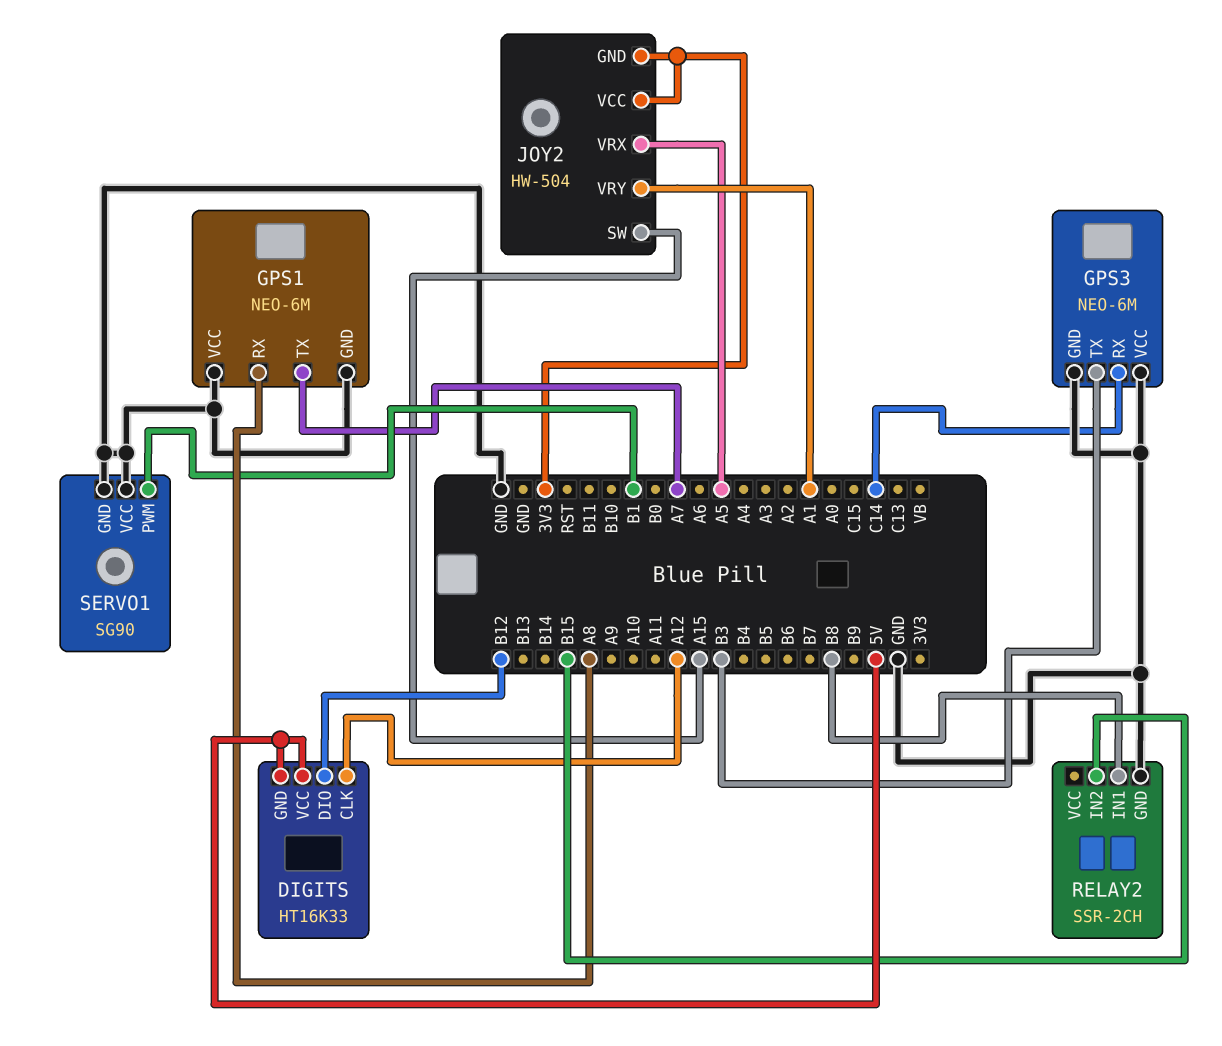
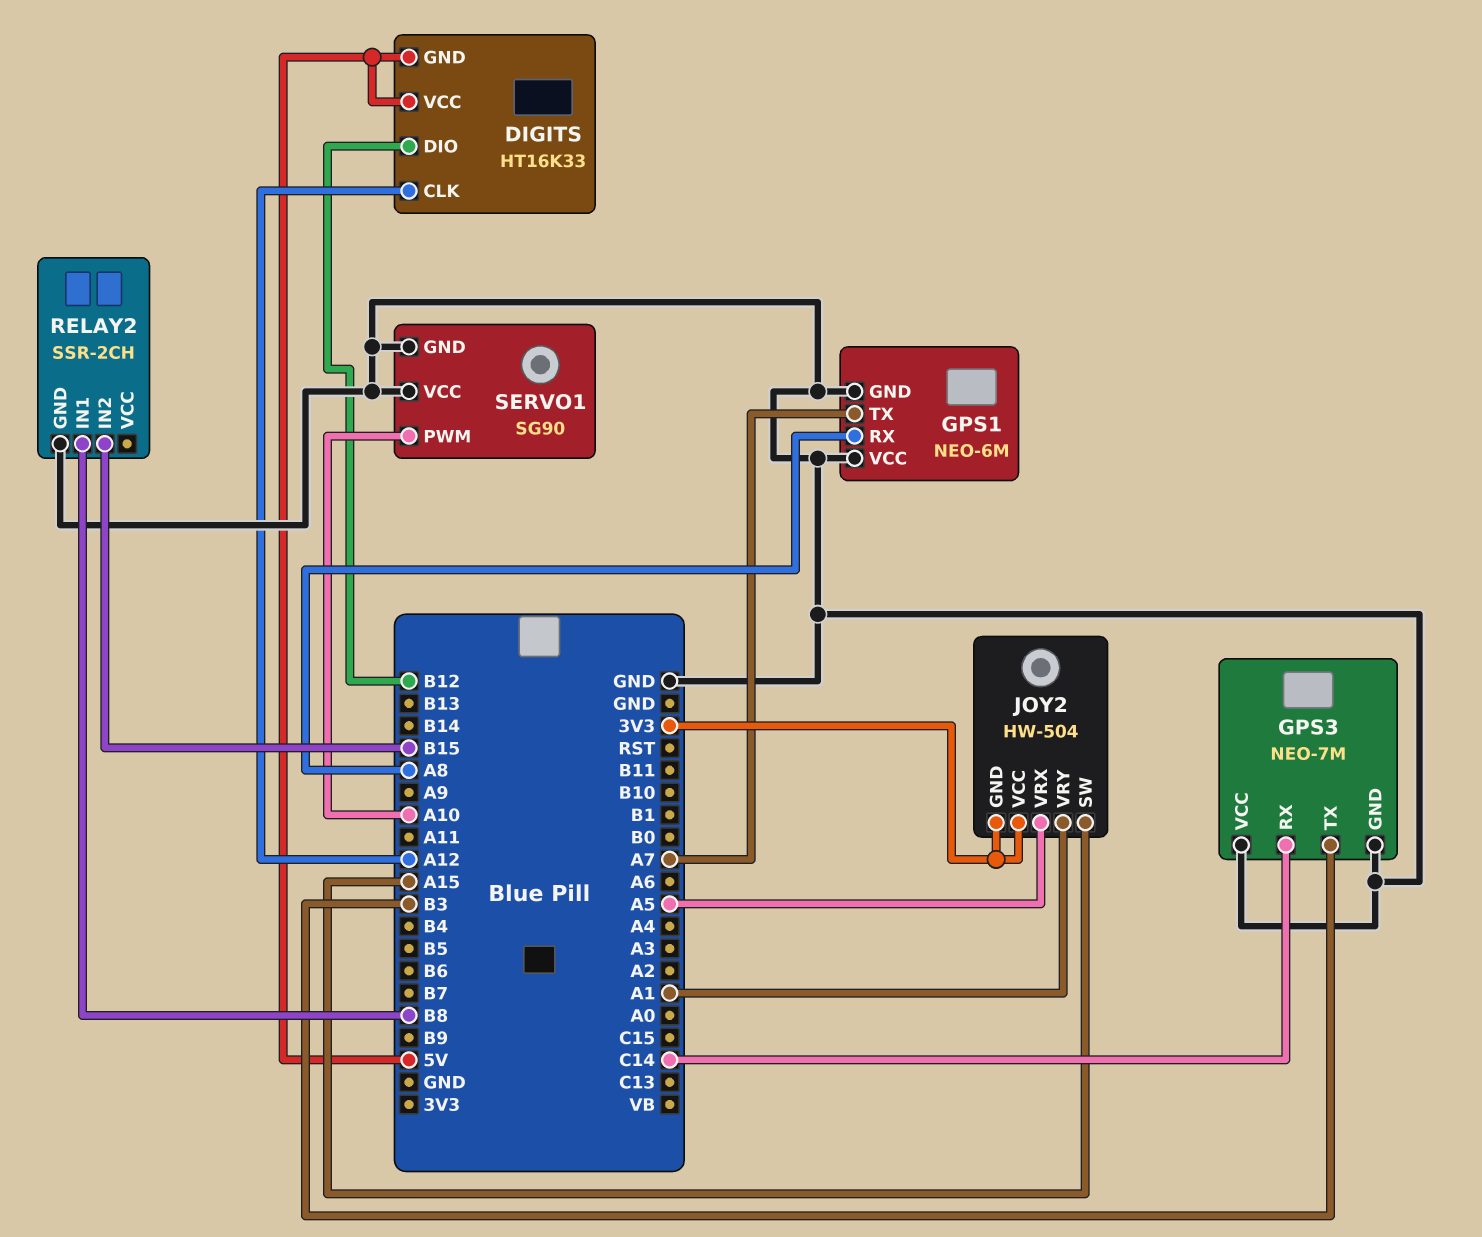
GPS3: NEO-6M -> NEO-7M
SERVO1 pin PWM: B1 -> A10

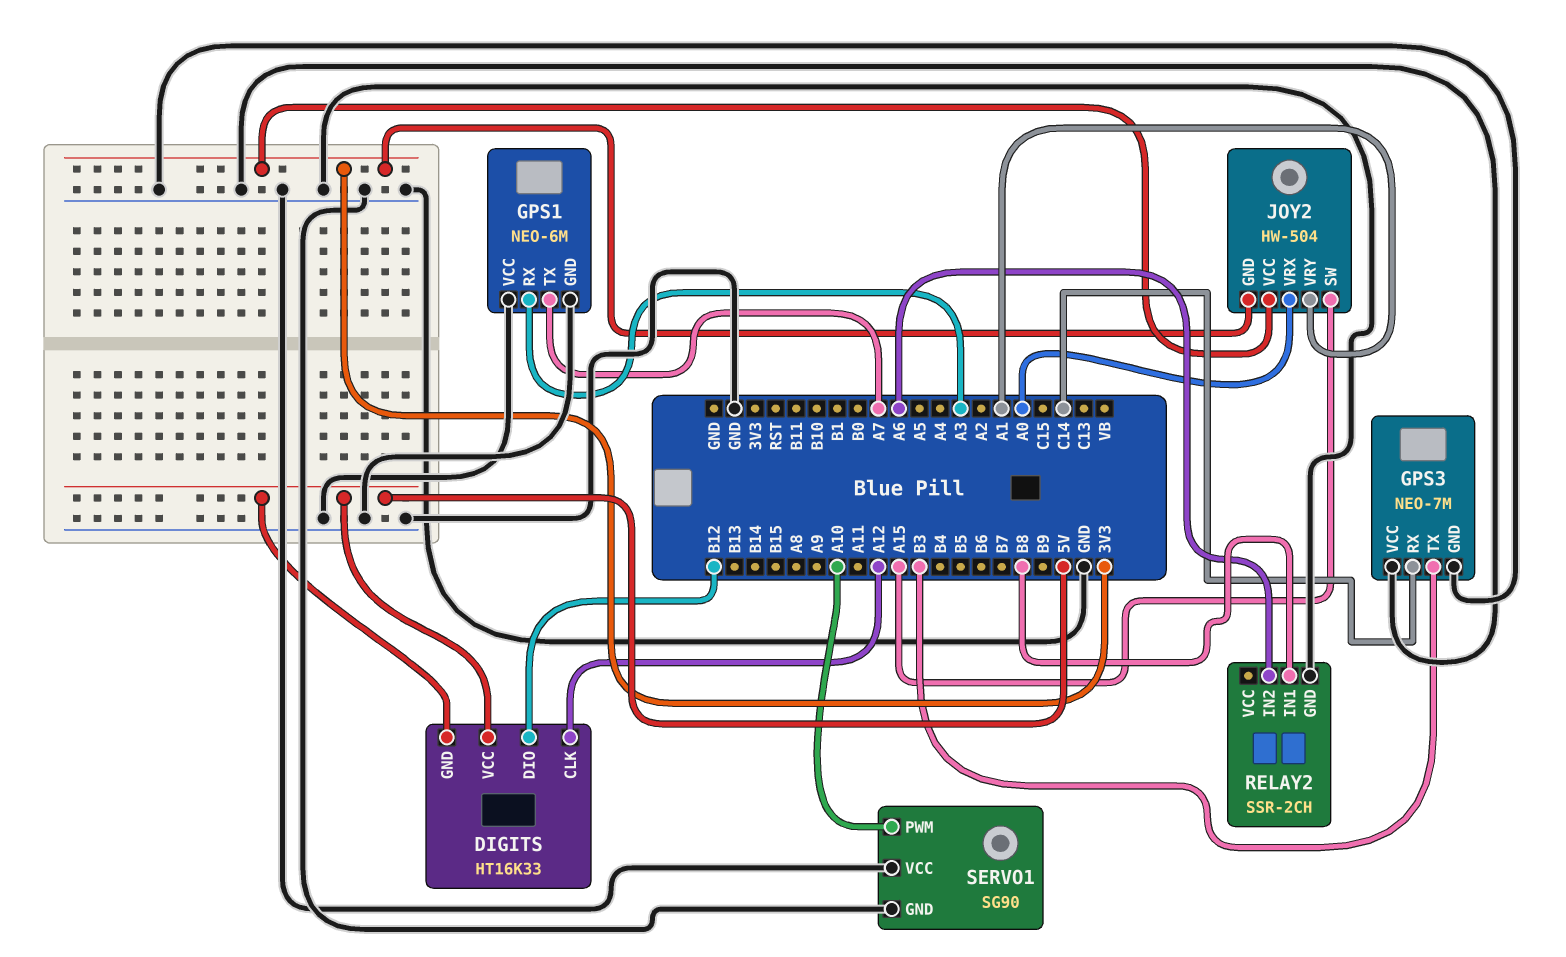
GPS1 pin RX: A8 -> A3
JOY2 pin VRX: A5 -> A0
RELAY2 pin IN2: B15 -> A6

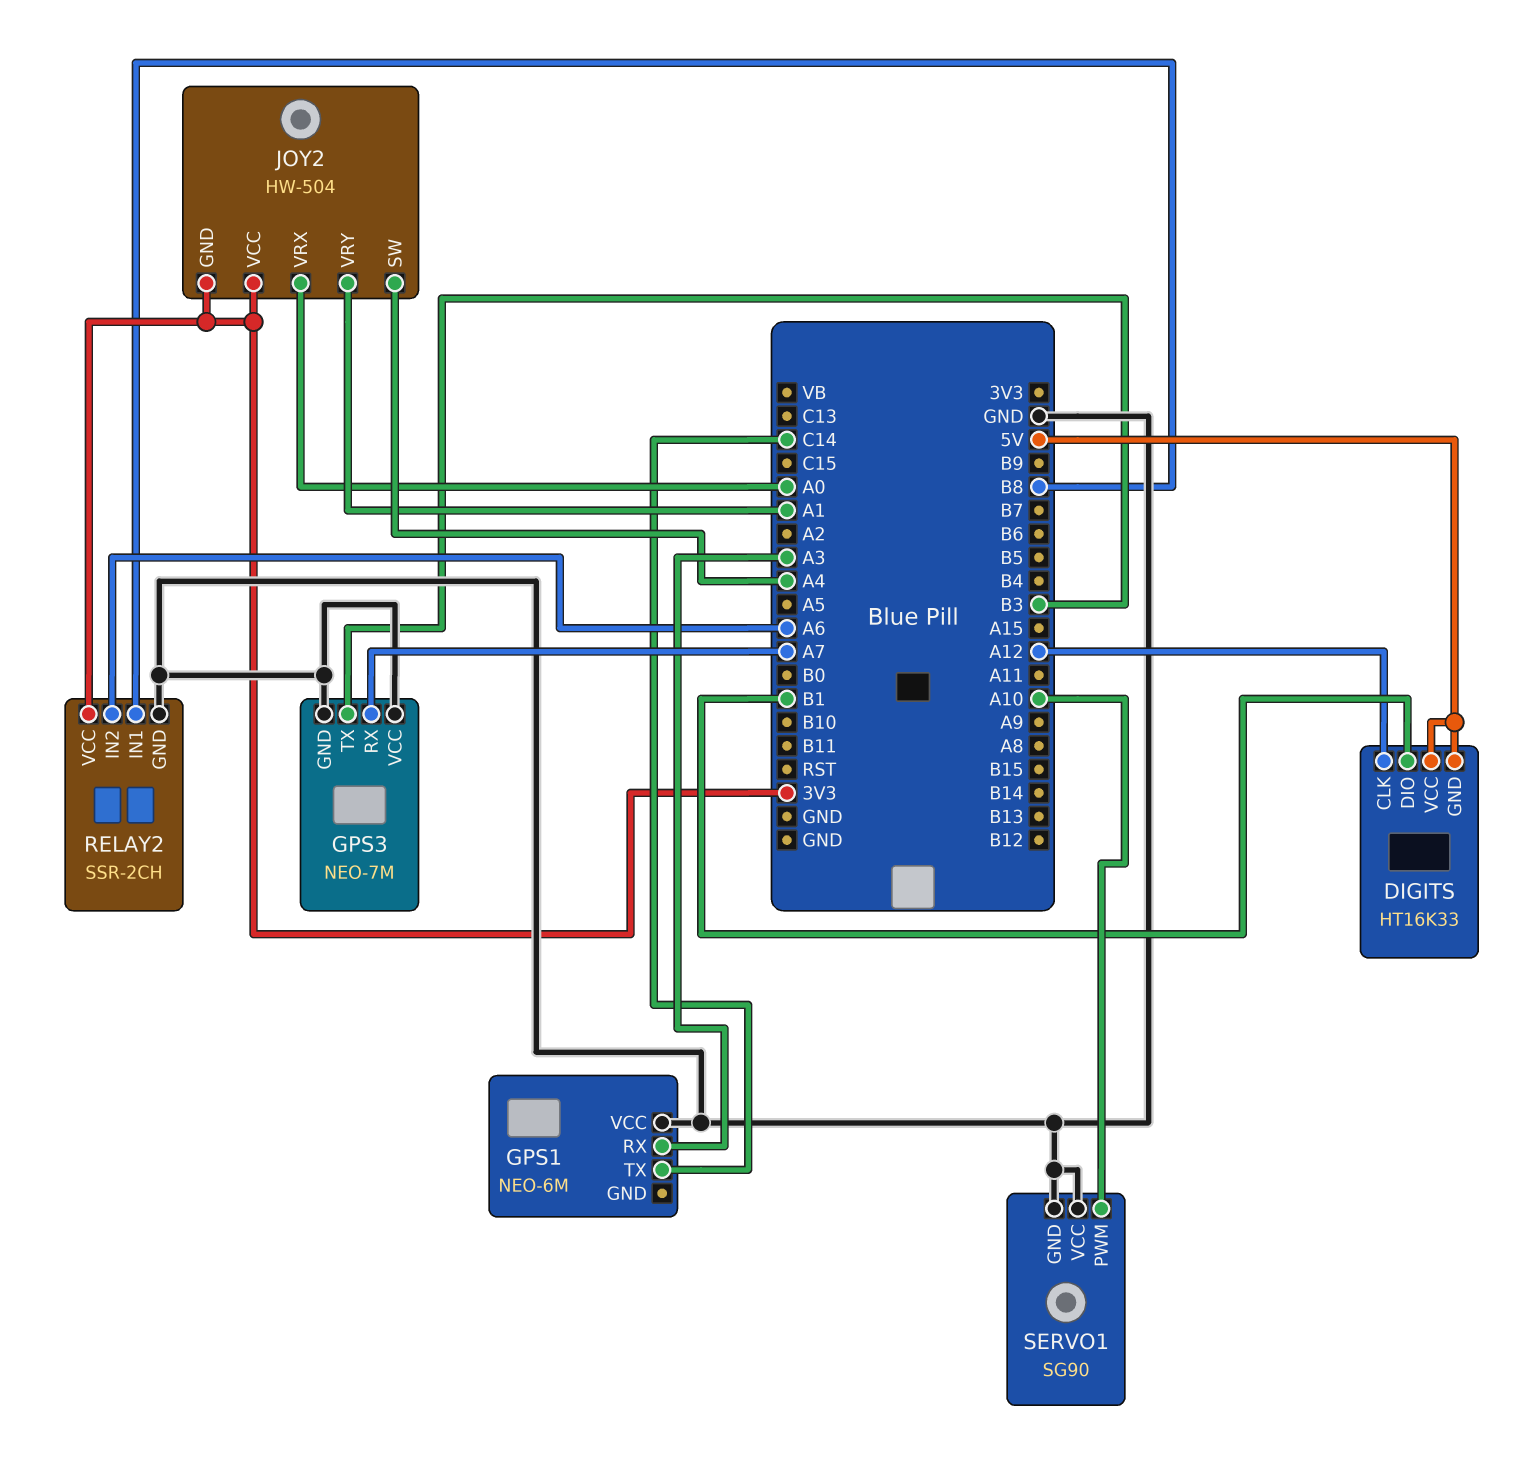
DIGITS pin DIO: B12 -> B1
GPS1 pin GND: GND -> none
GPS1 pin TX: A7 -> C14
GPS3 pin RX: C14 -> A7
JOY2 pin SW: A15 -> A4
RELAY2 pin VCC: none -> 3V3

